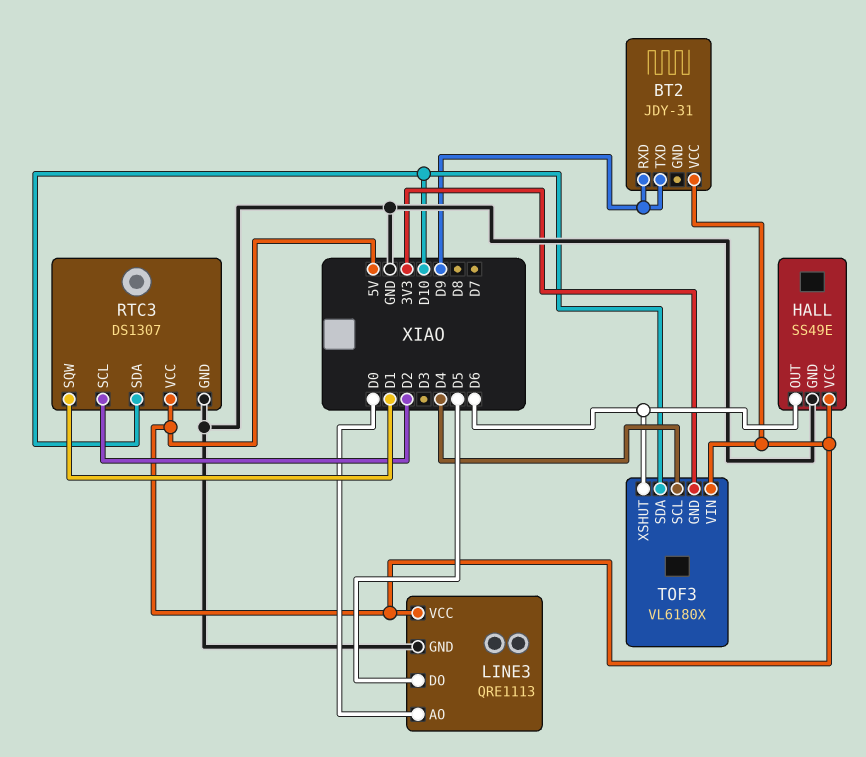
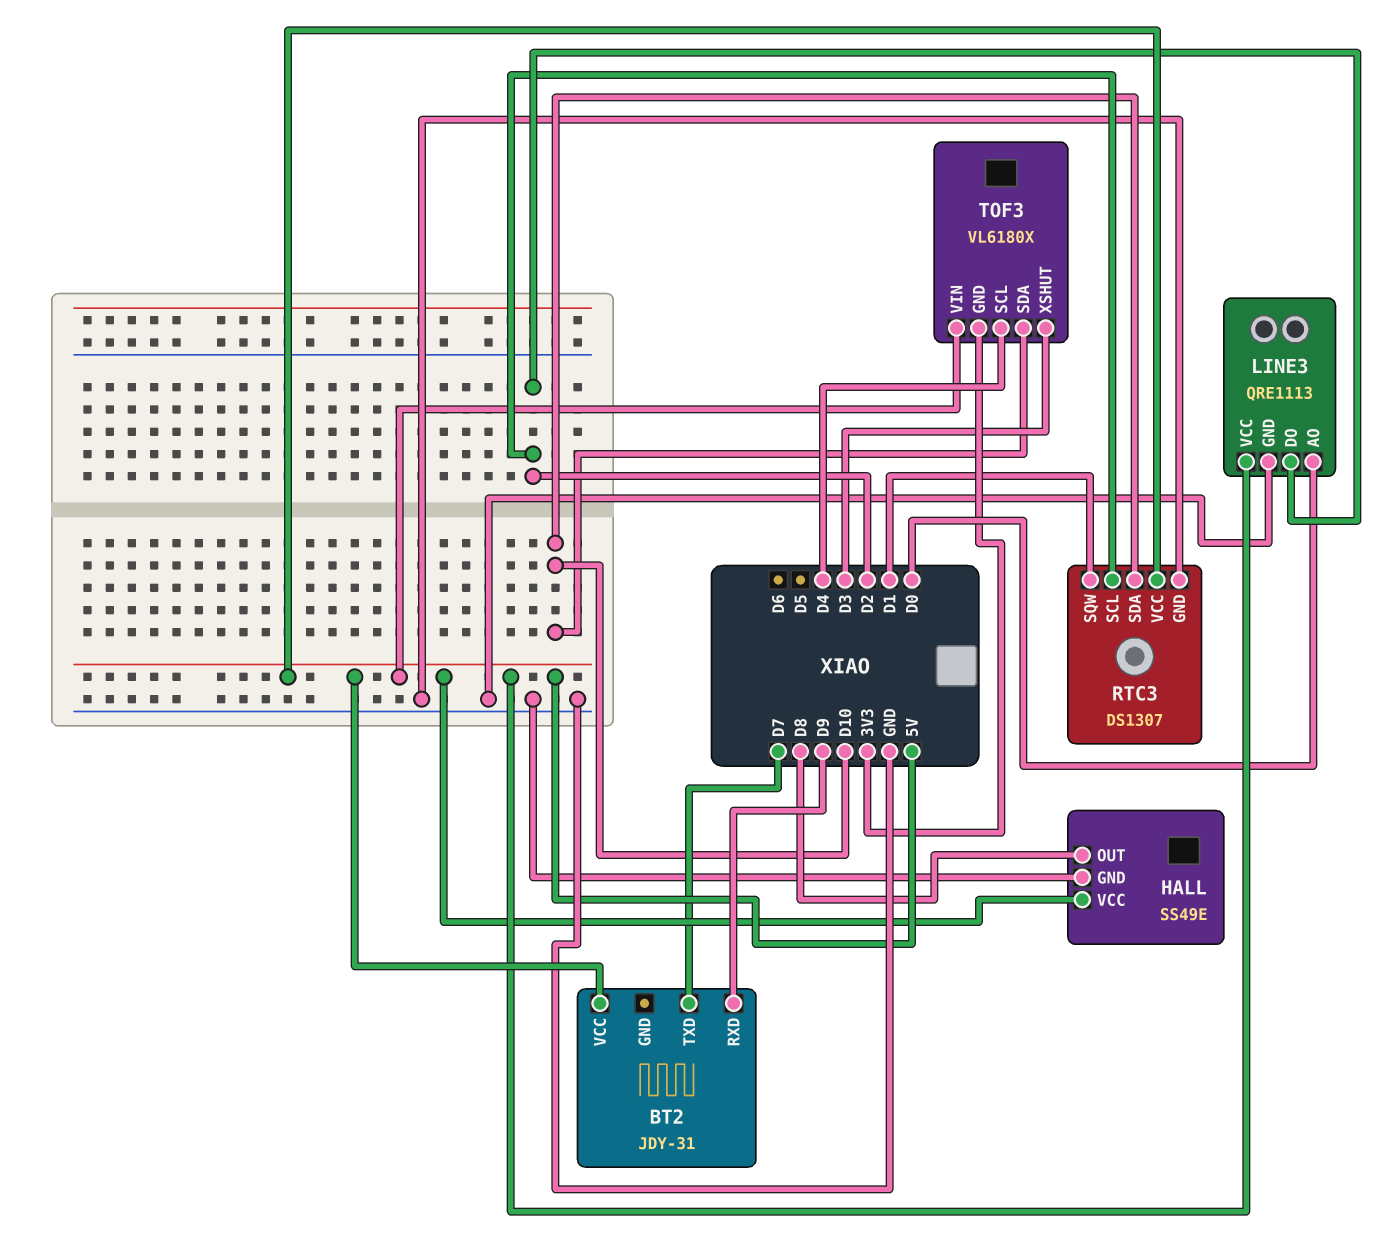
BT2 pin TXD: D9 -> D7
HALL pin OUT: D6 -> D8
LINE3 pin DO: D5 -> D2
TOF3 pin XSHUT: D6 -> D3

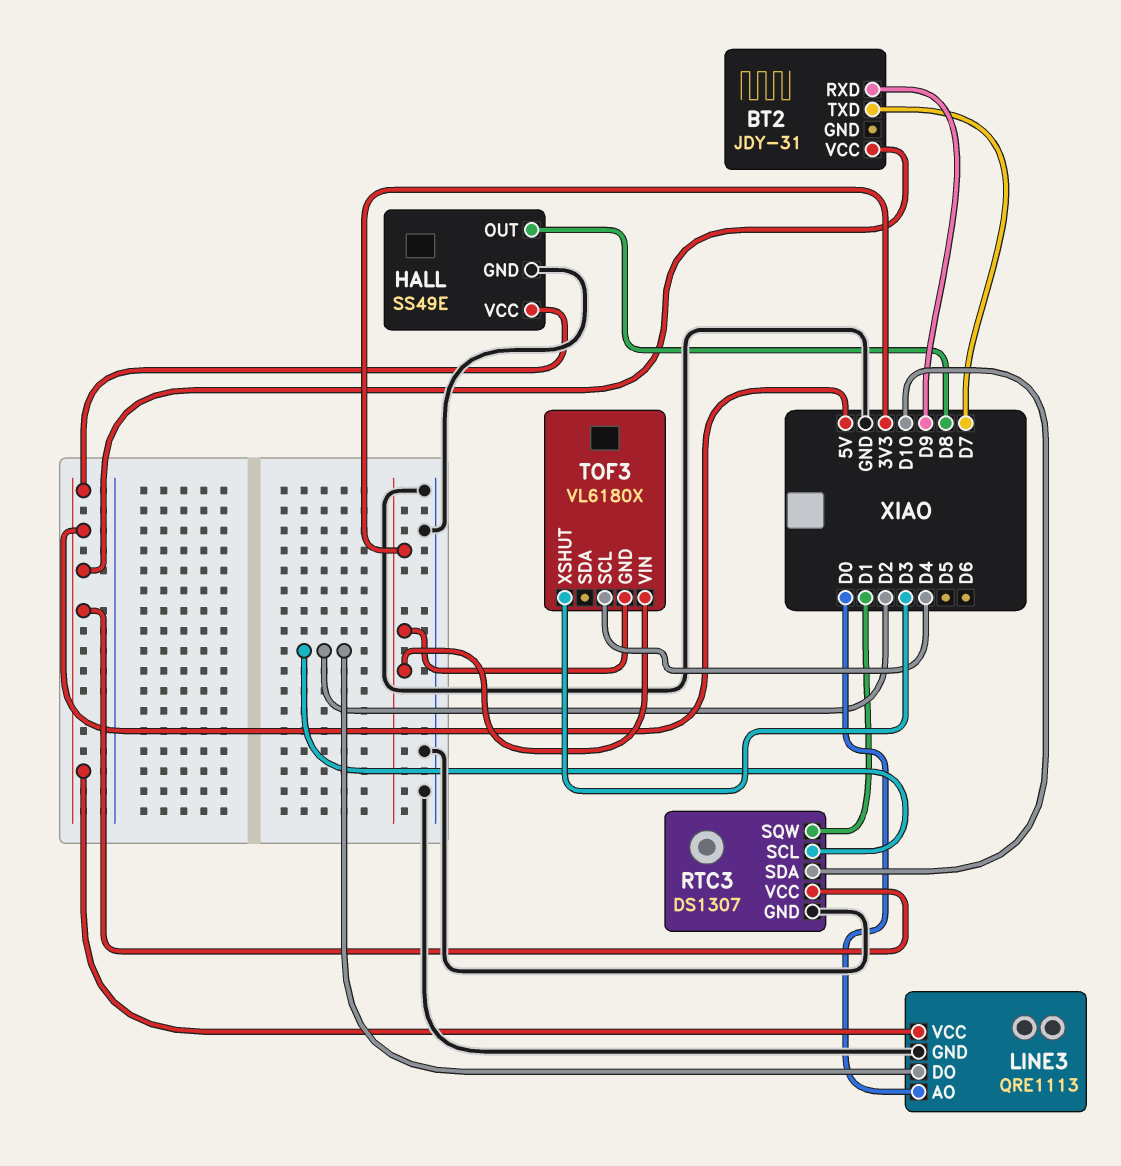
TOF3 pin SDA: D10 -> none
TOF3 pin VIN: 5V -> 3V3

